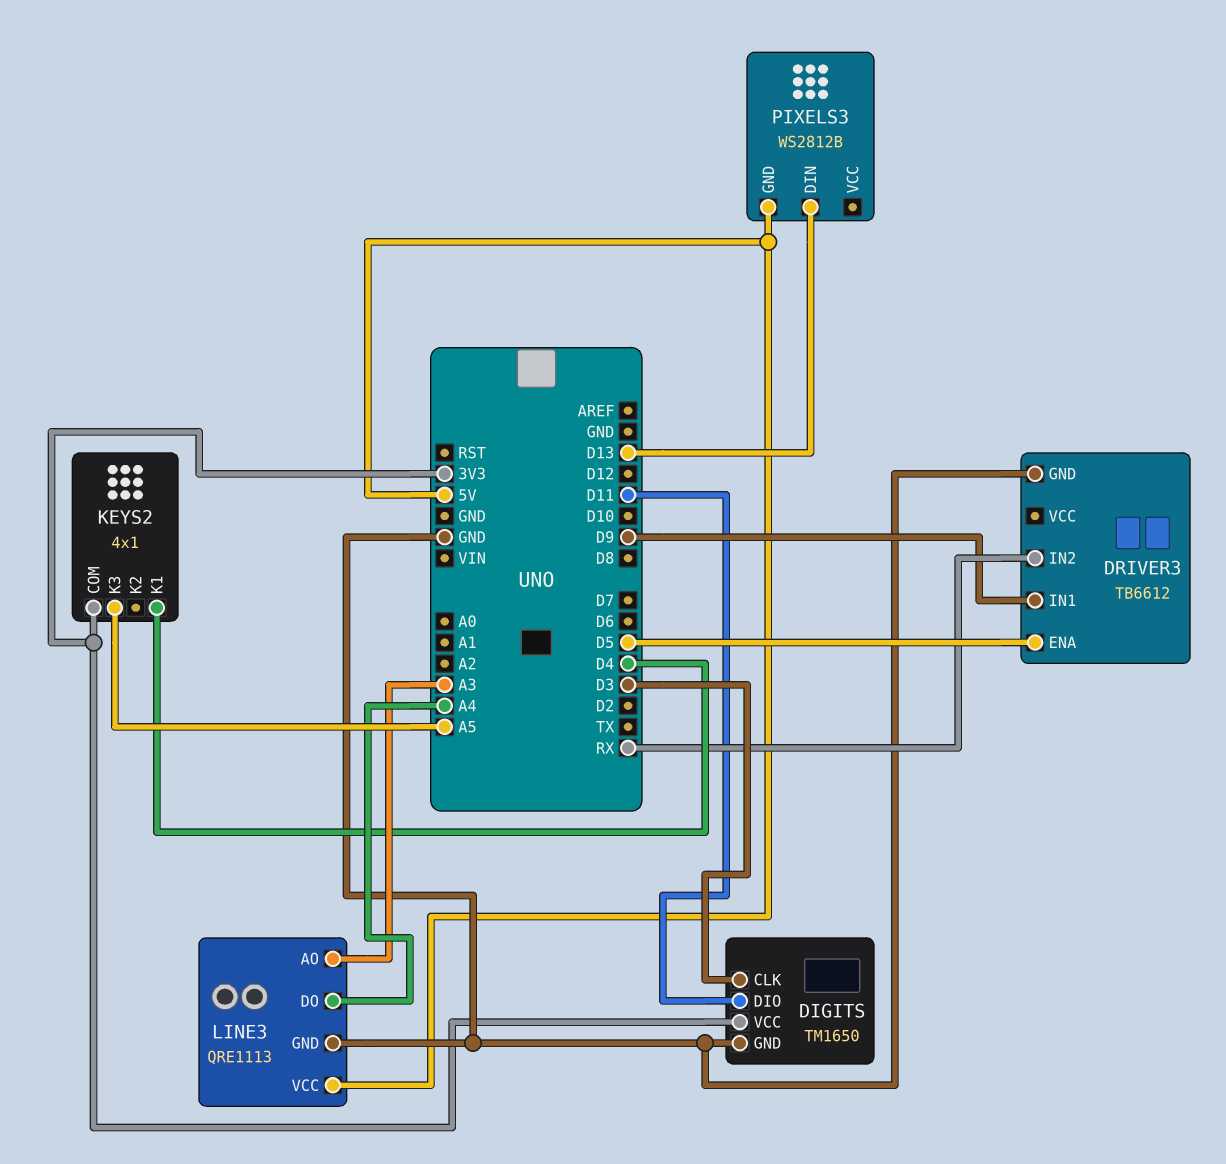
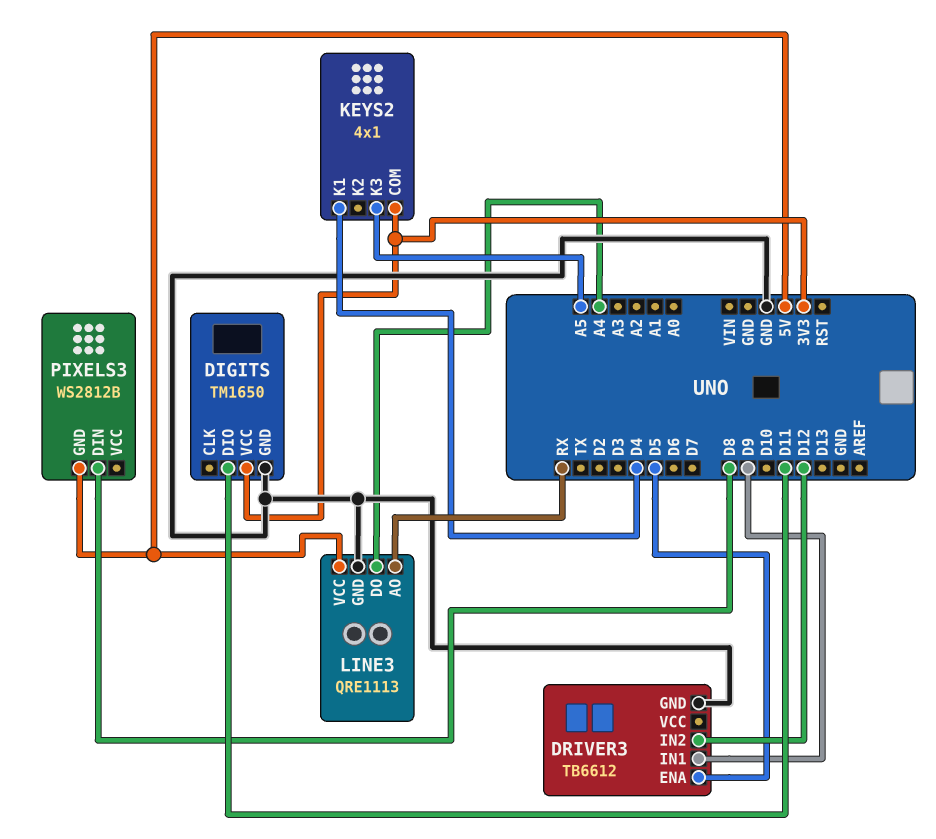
DIGITS pin CLK: D3 -> none
DRIVER3 pin IN2: RX -> D12
LINE3 pin AO: A3 -> RX
PIXELS3 pin DIN: D13 -> D8

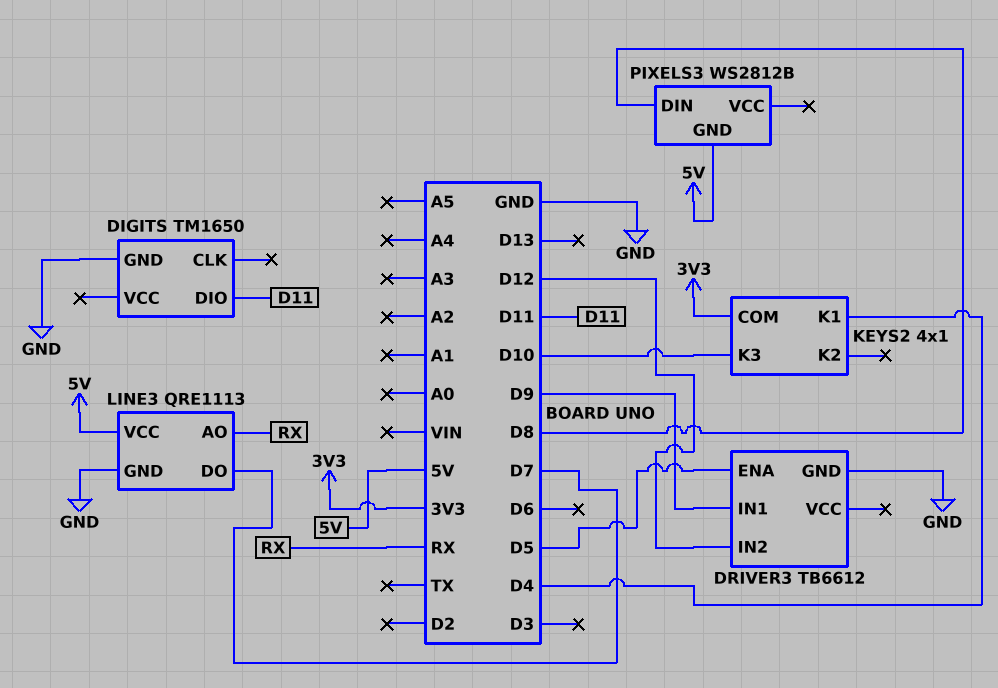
DIGITS pin VCC: 3V3 -> none
KEYS2 pin K3: A5 -> D10
LINE3 pin DO: A4 -> D7

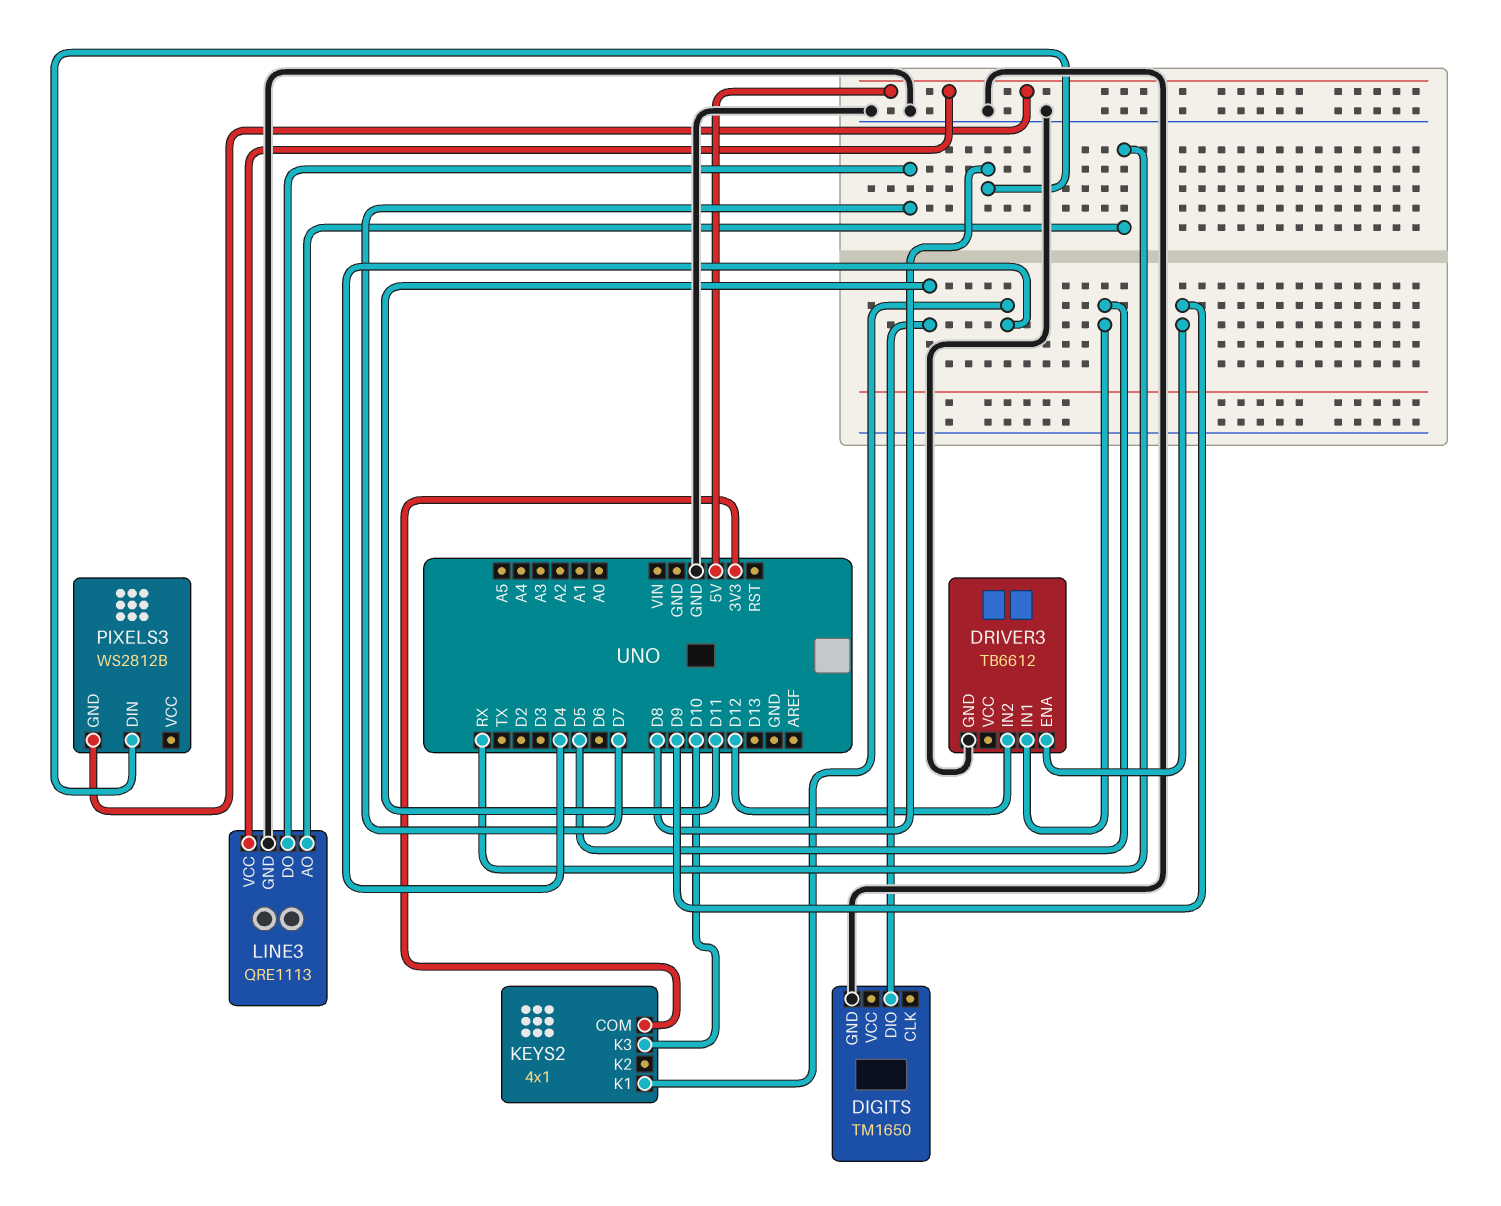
DRIVER3 pin ENA: D5 -> D9
DRIVER3 pin IN1: D9 -> D5

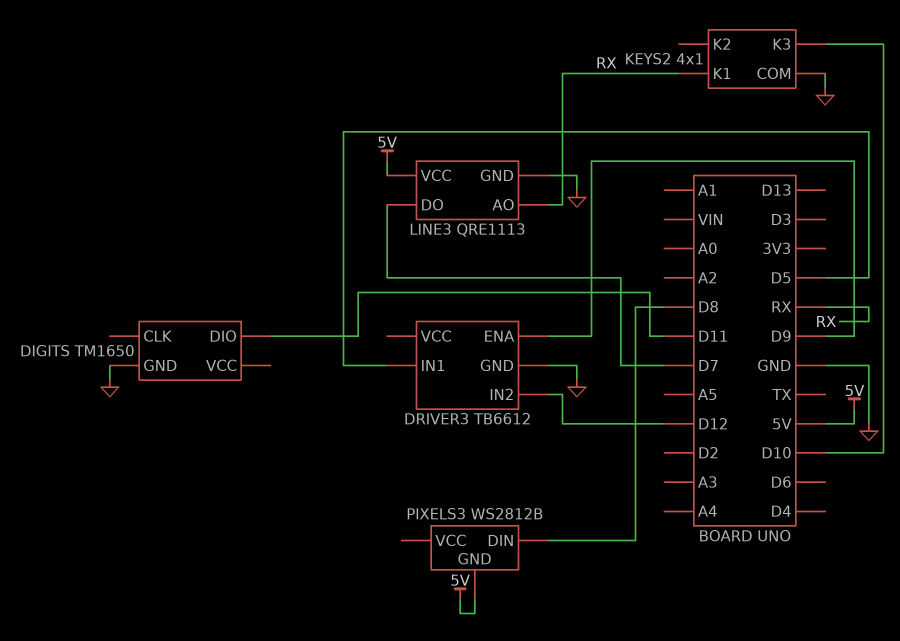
KEYS2 pin COM: 3V3 -> GND
KEYS2 pin K1: D4 -> RX

